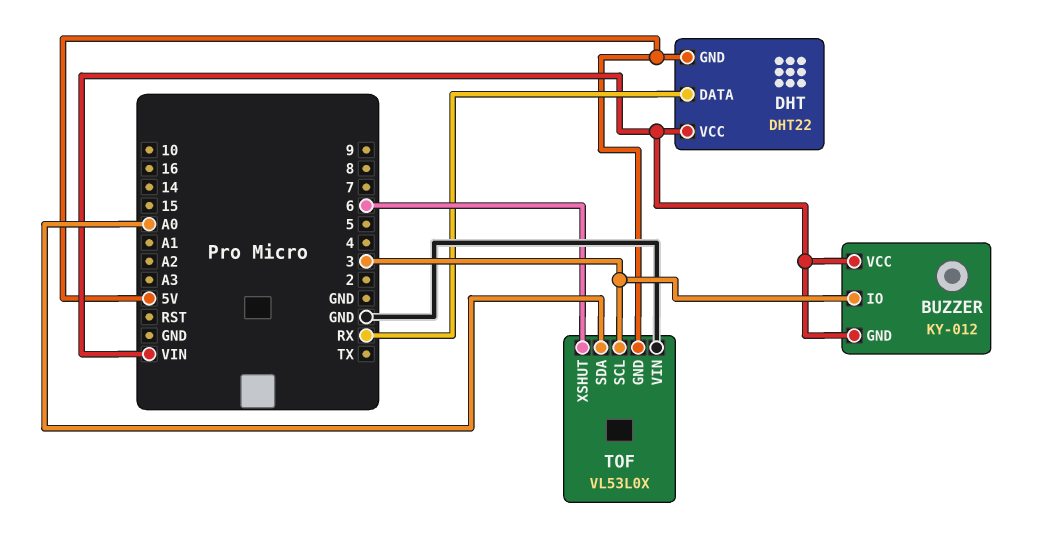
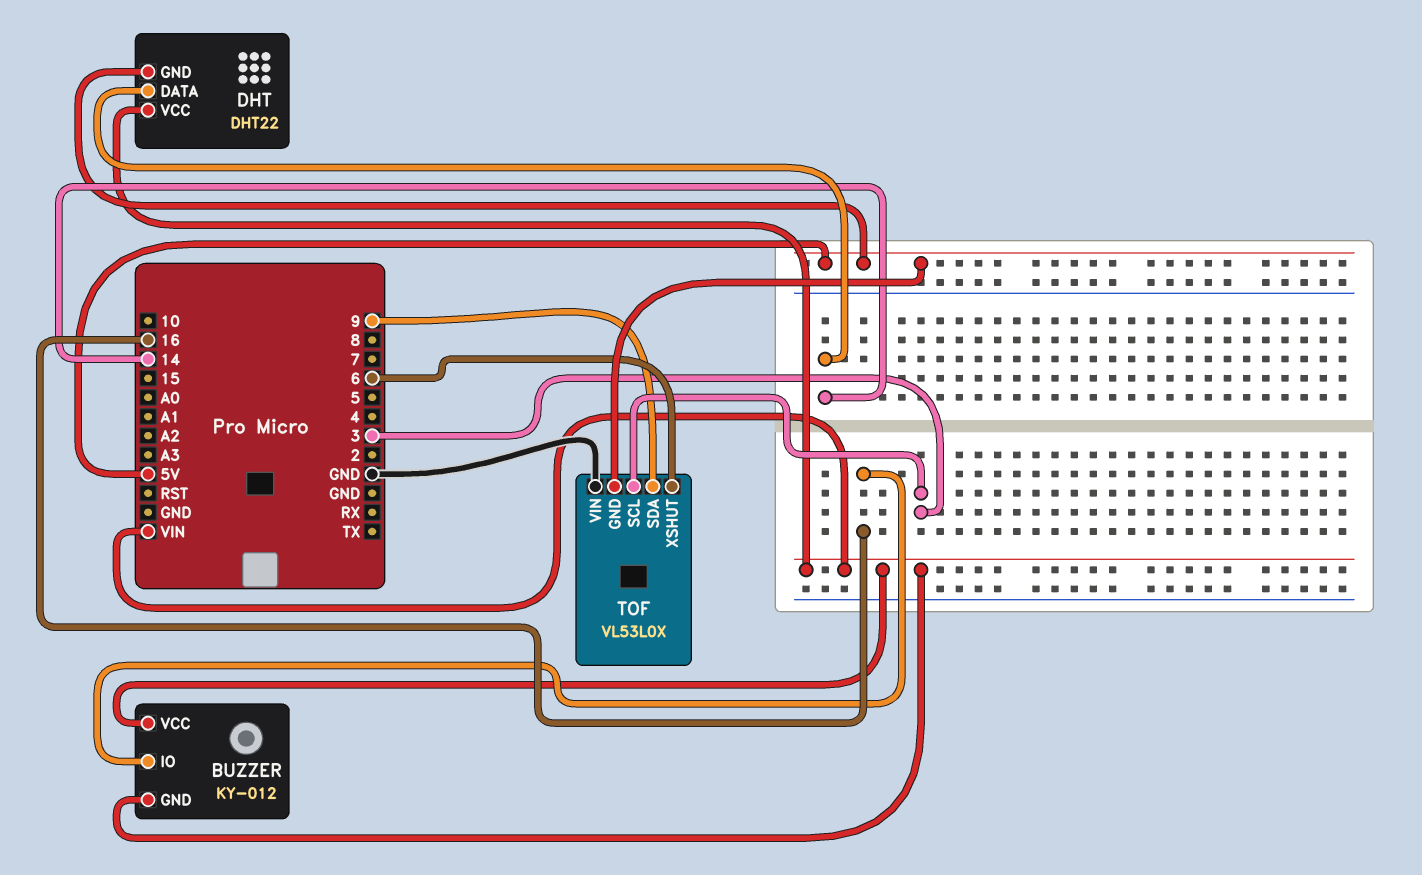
BUZZER pin IO: 3 -> 16
DHT pin DATA: RX -> 14
TOF pin SDA: A0 -> 9

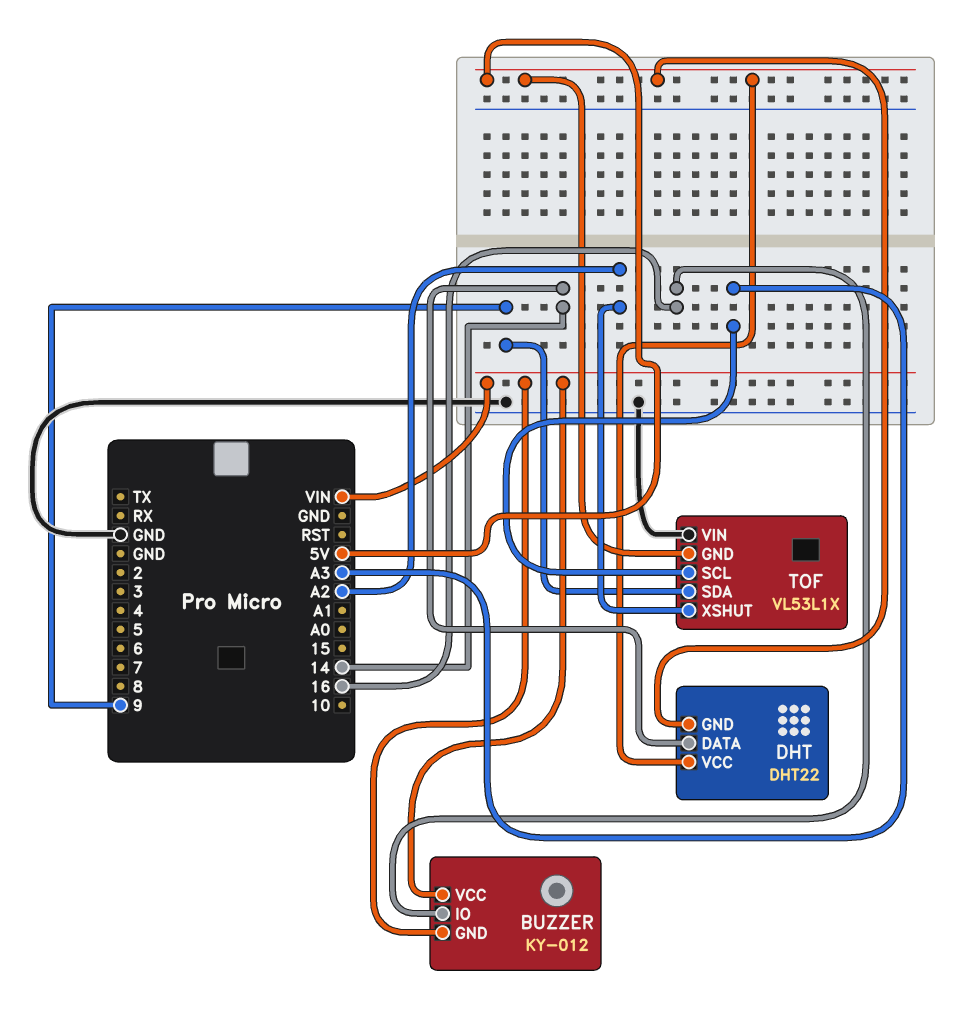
DHT pin VCC: VIN -> 5V
TOF: VL53L0X -> VL53L1X
TOF pin SCL: 3 -> A3
TOF pin XSHUT: 6 -> A2

